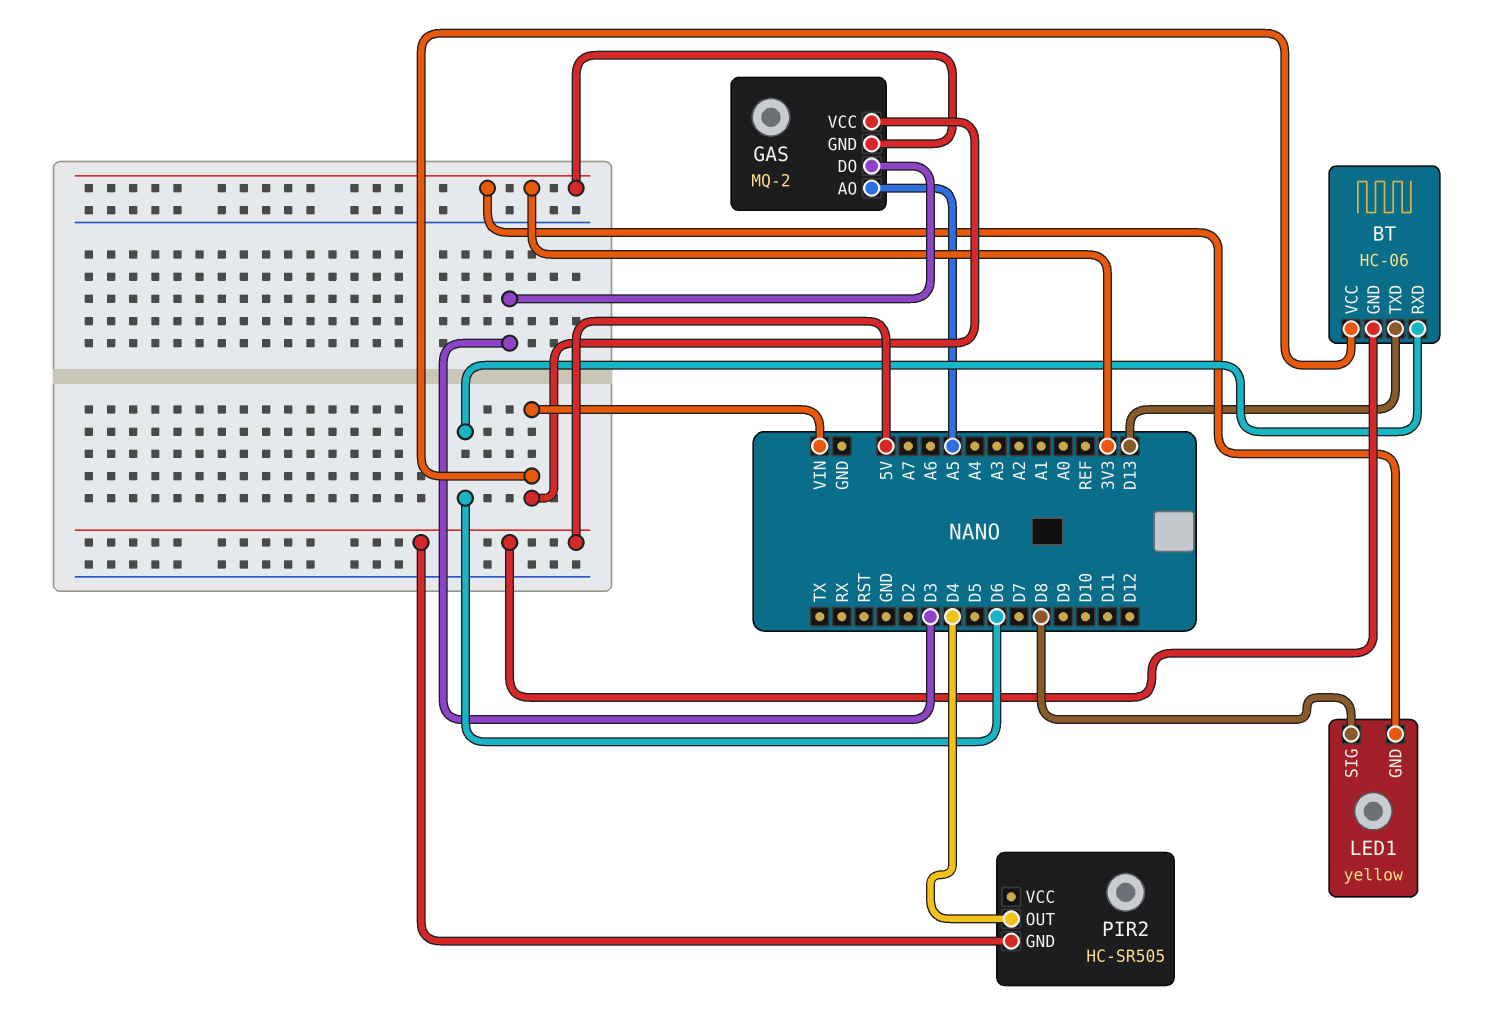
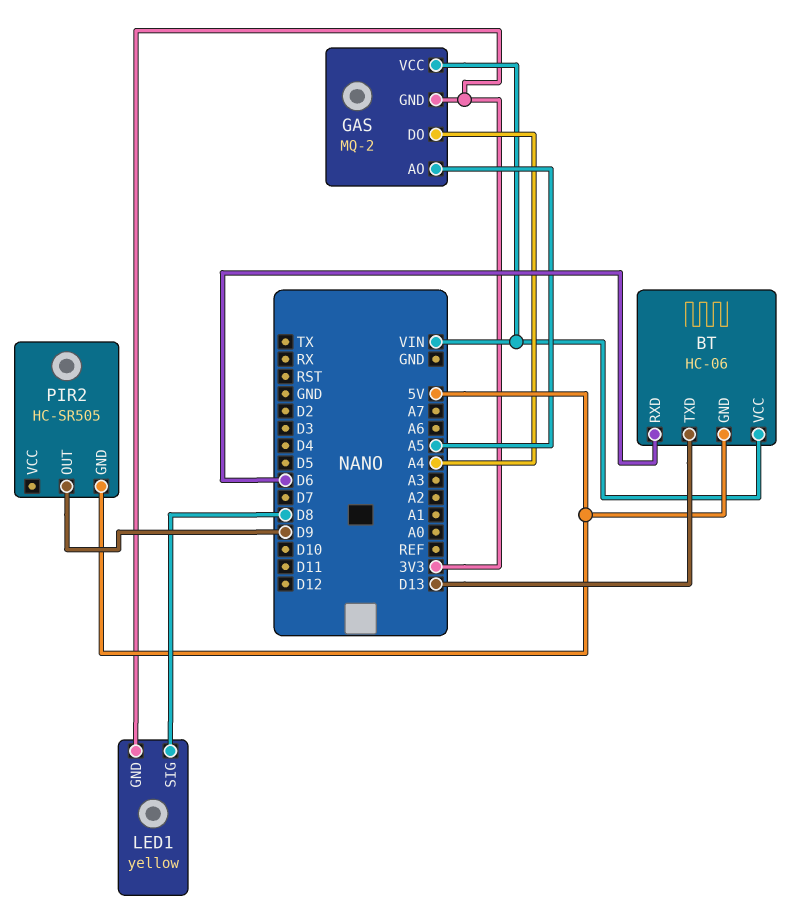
GAS pin DO: D3 -> A4
PIR2 pin OUT: D4 -> D9

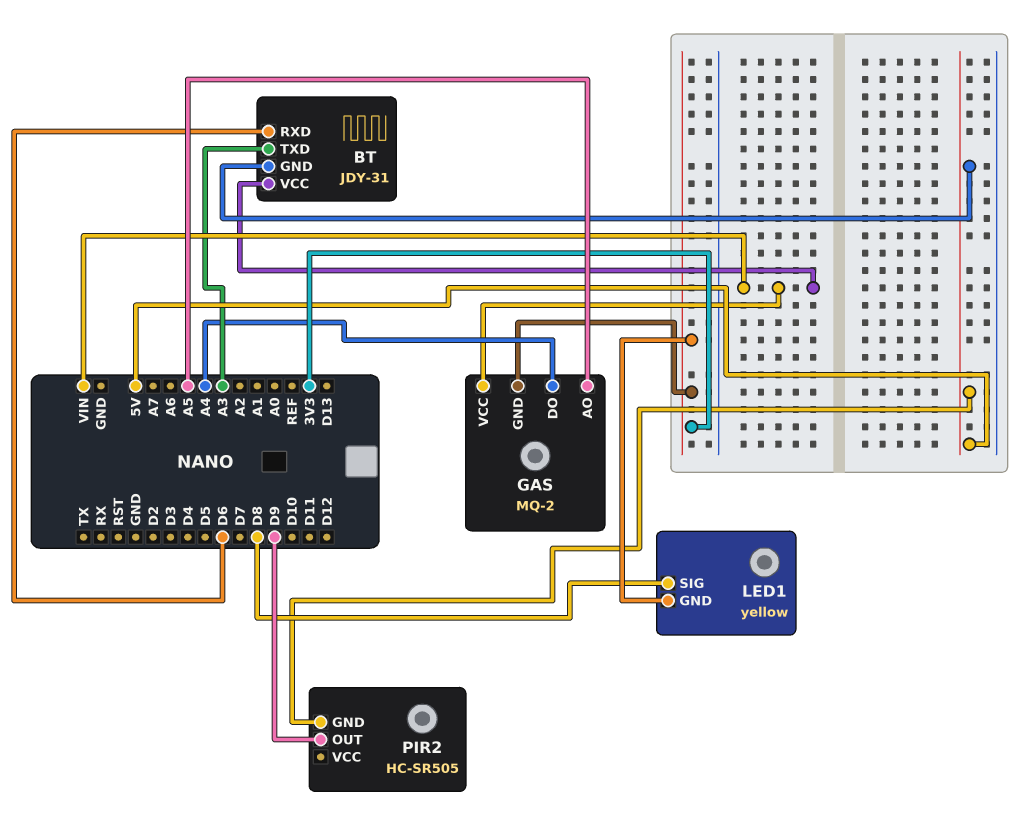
BT: HC-06 -> JDY-31
BT pin TXD: D13 -> A3

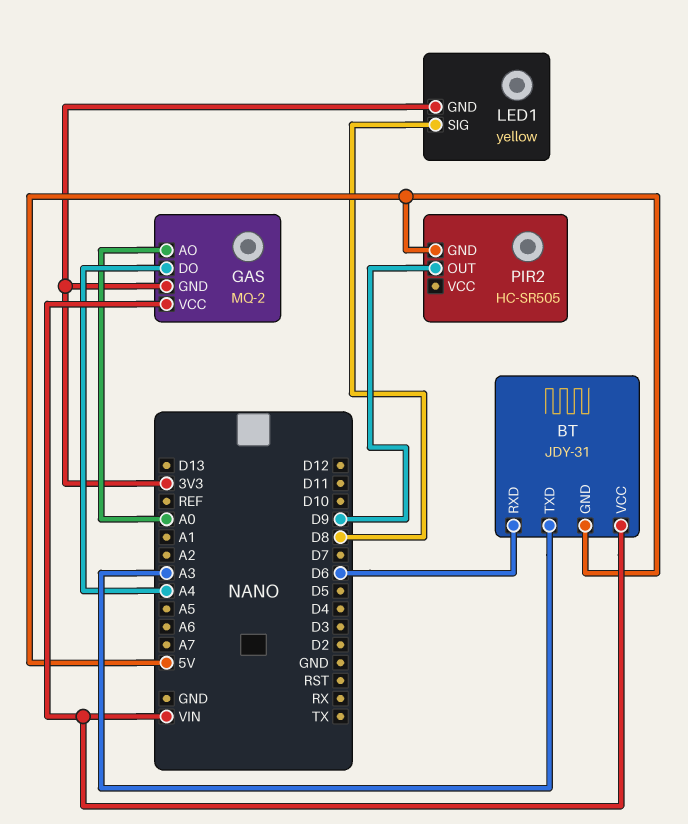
GAS pin AO: A5 -> A0

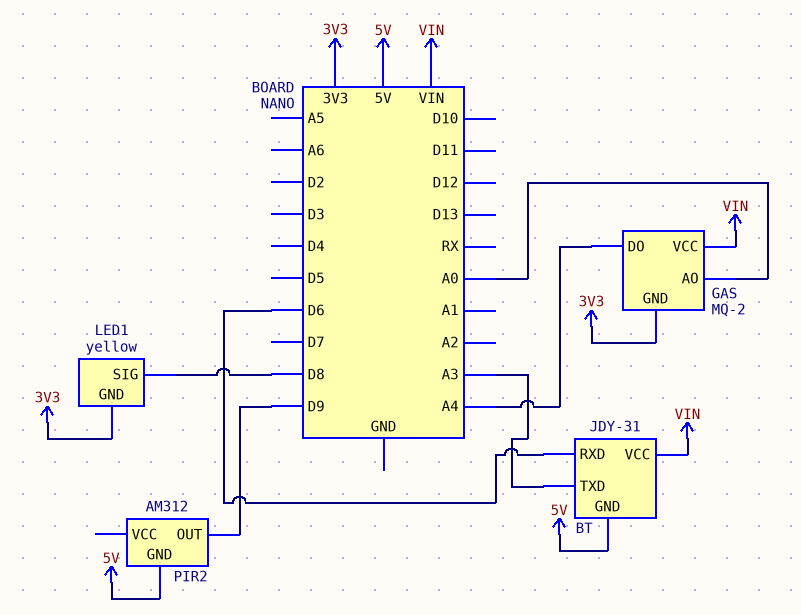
PIR2: HC-SR505 -> AM312

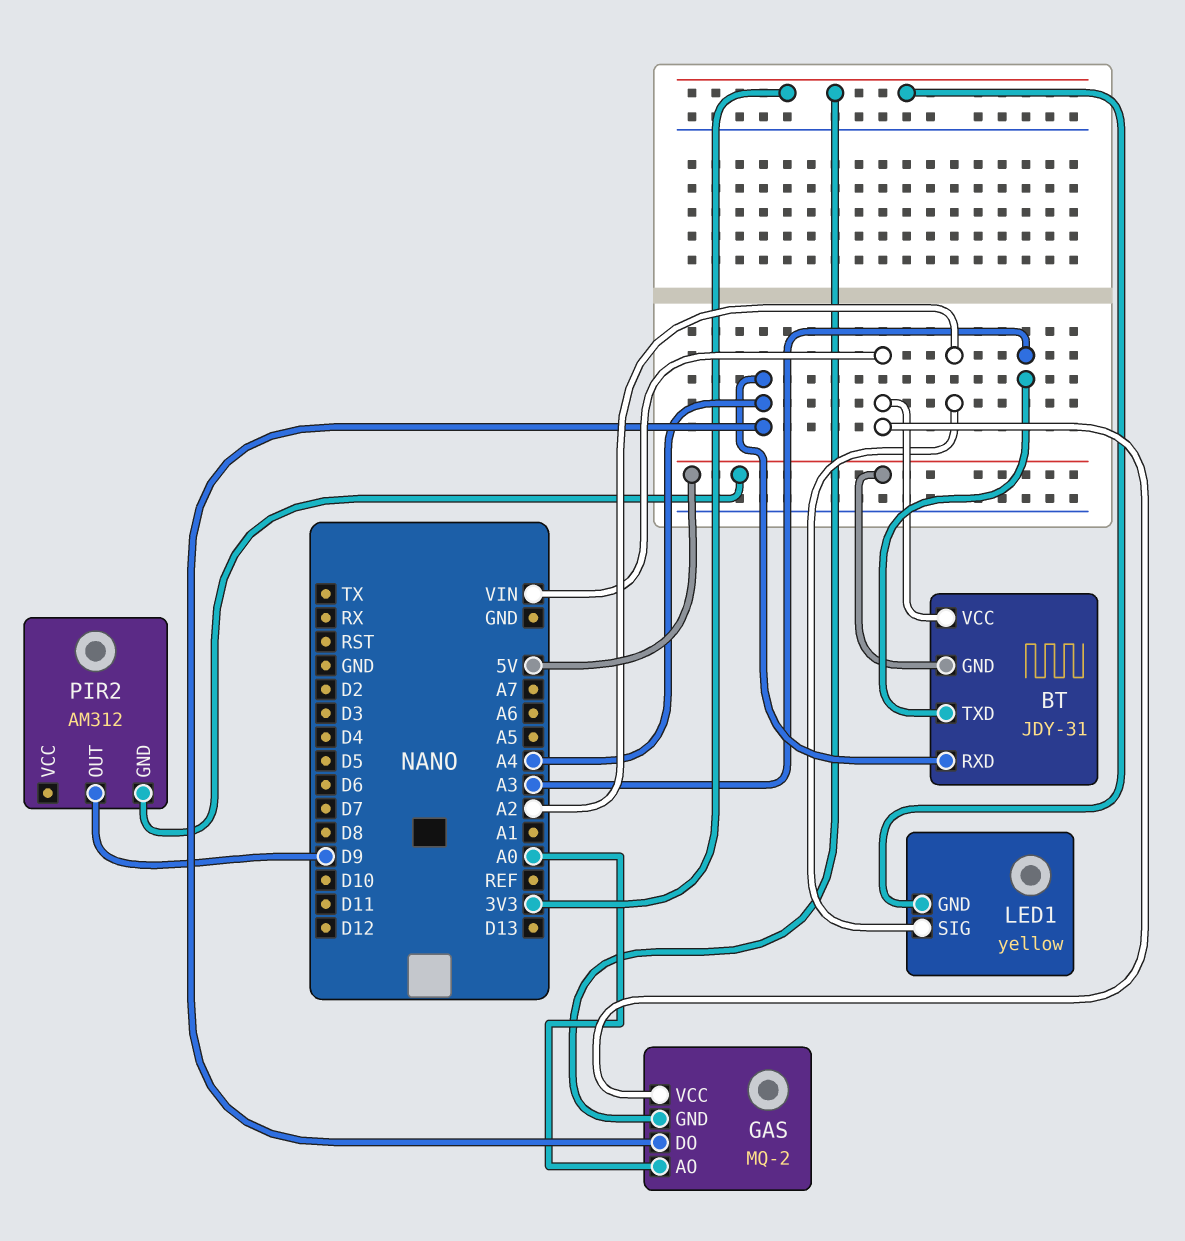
BT pin RXD: D6 -> A4
LED1 pin SIG: D8 -> A2

